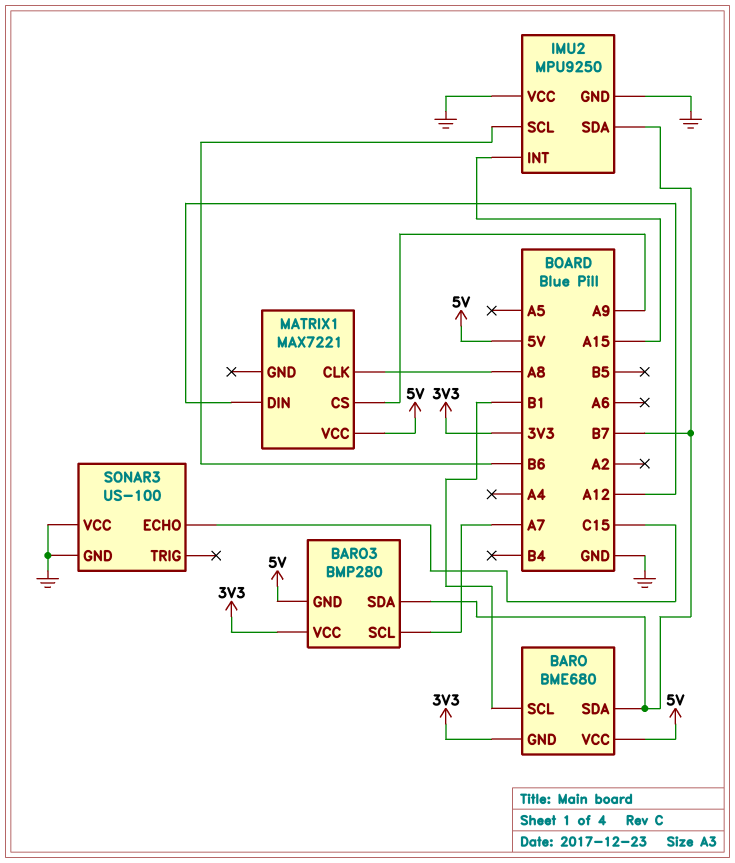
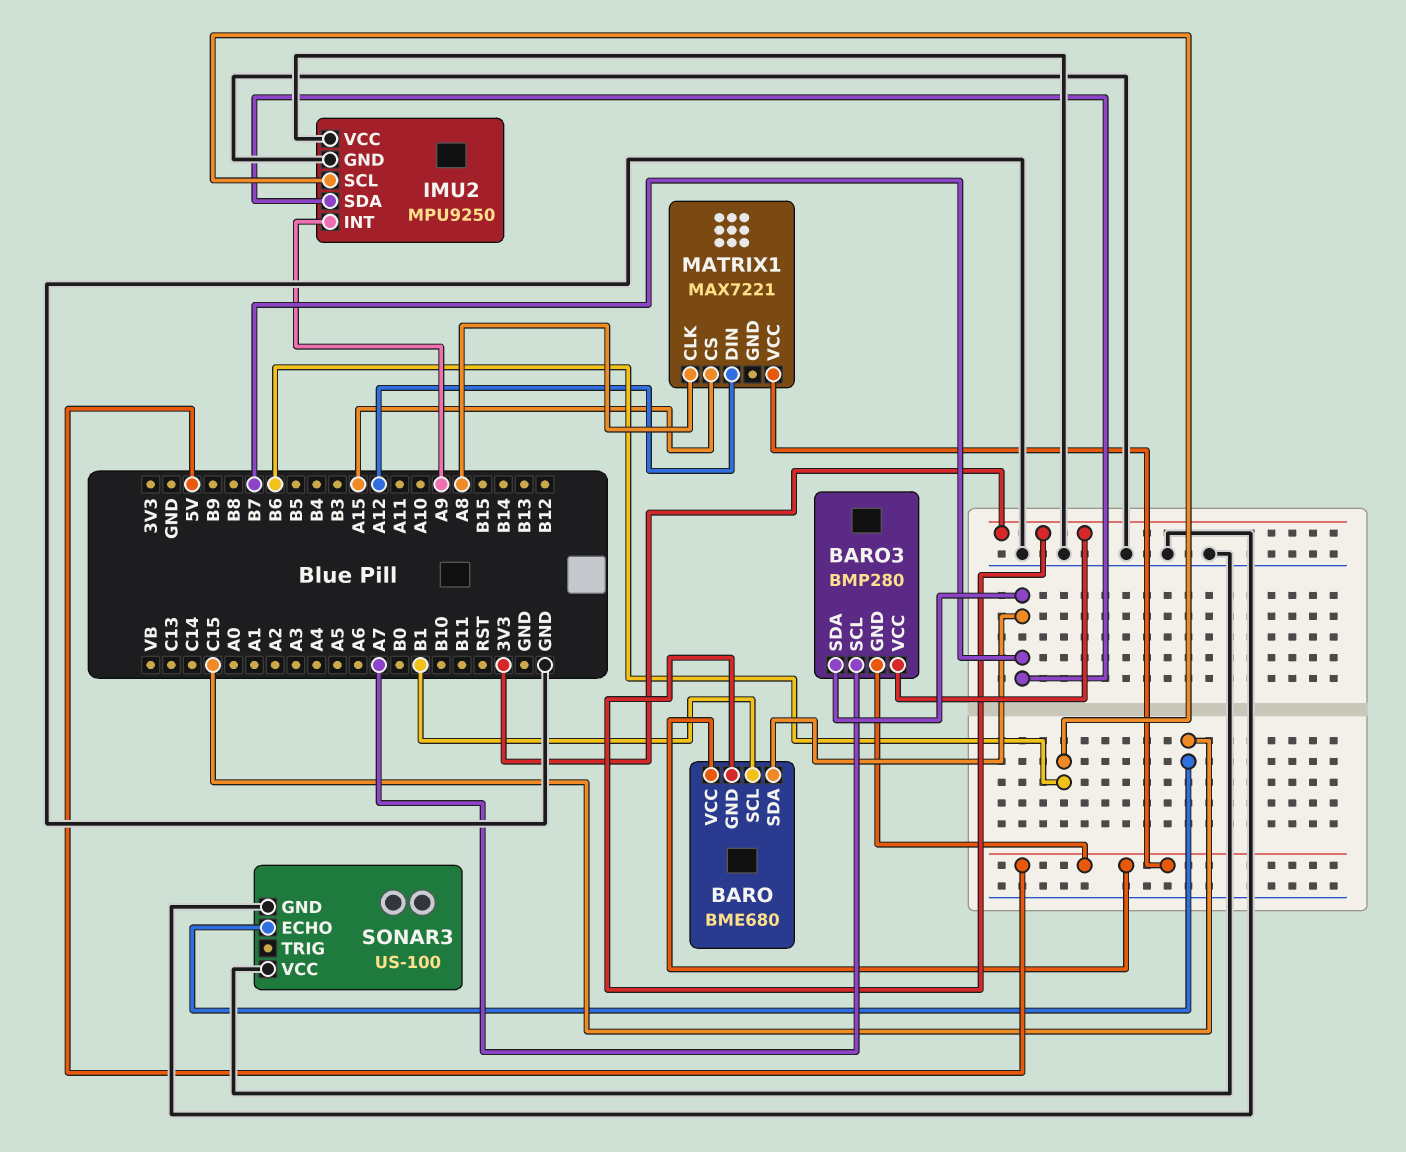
IMU2 pin INT: A15 -> A9
MATRIX1 pin CS: A9 -> A15

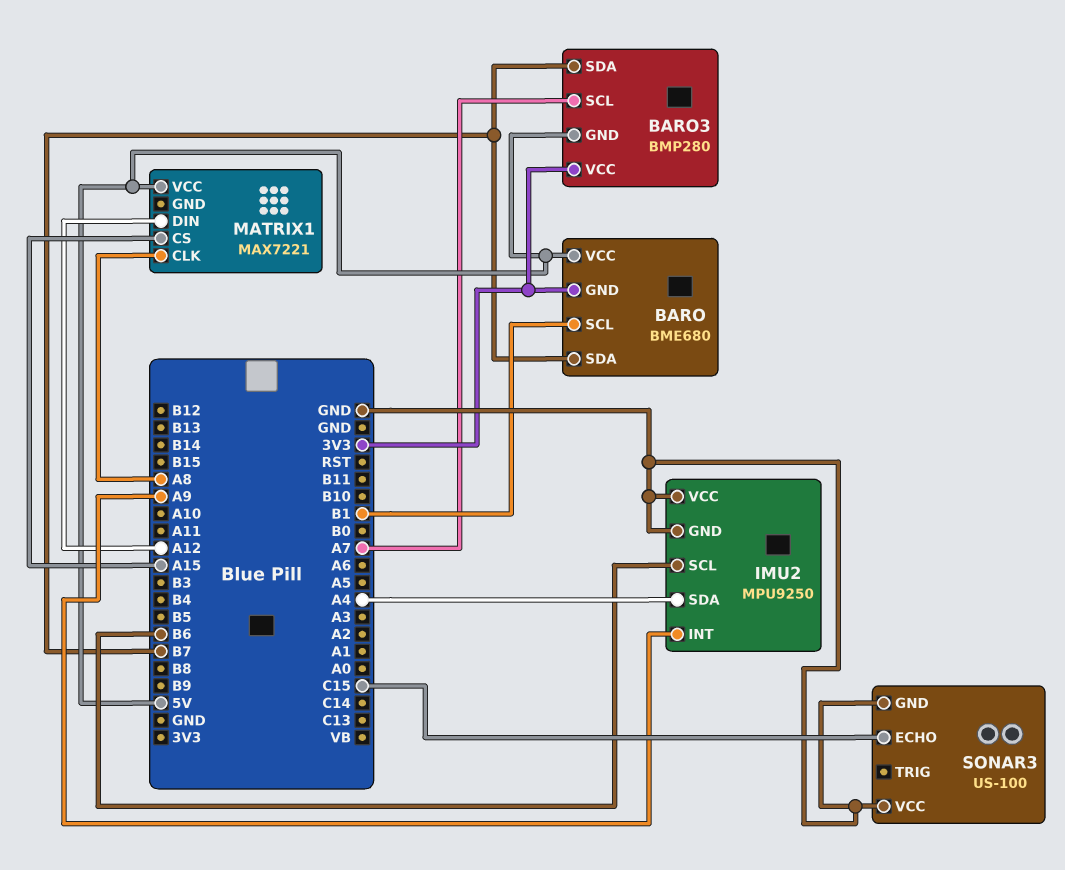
IMU2 pin SDA: B7 -> A4

